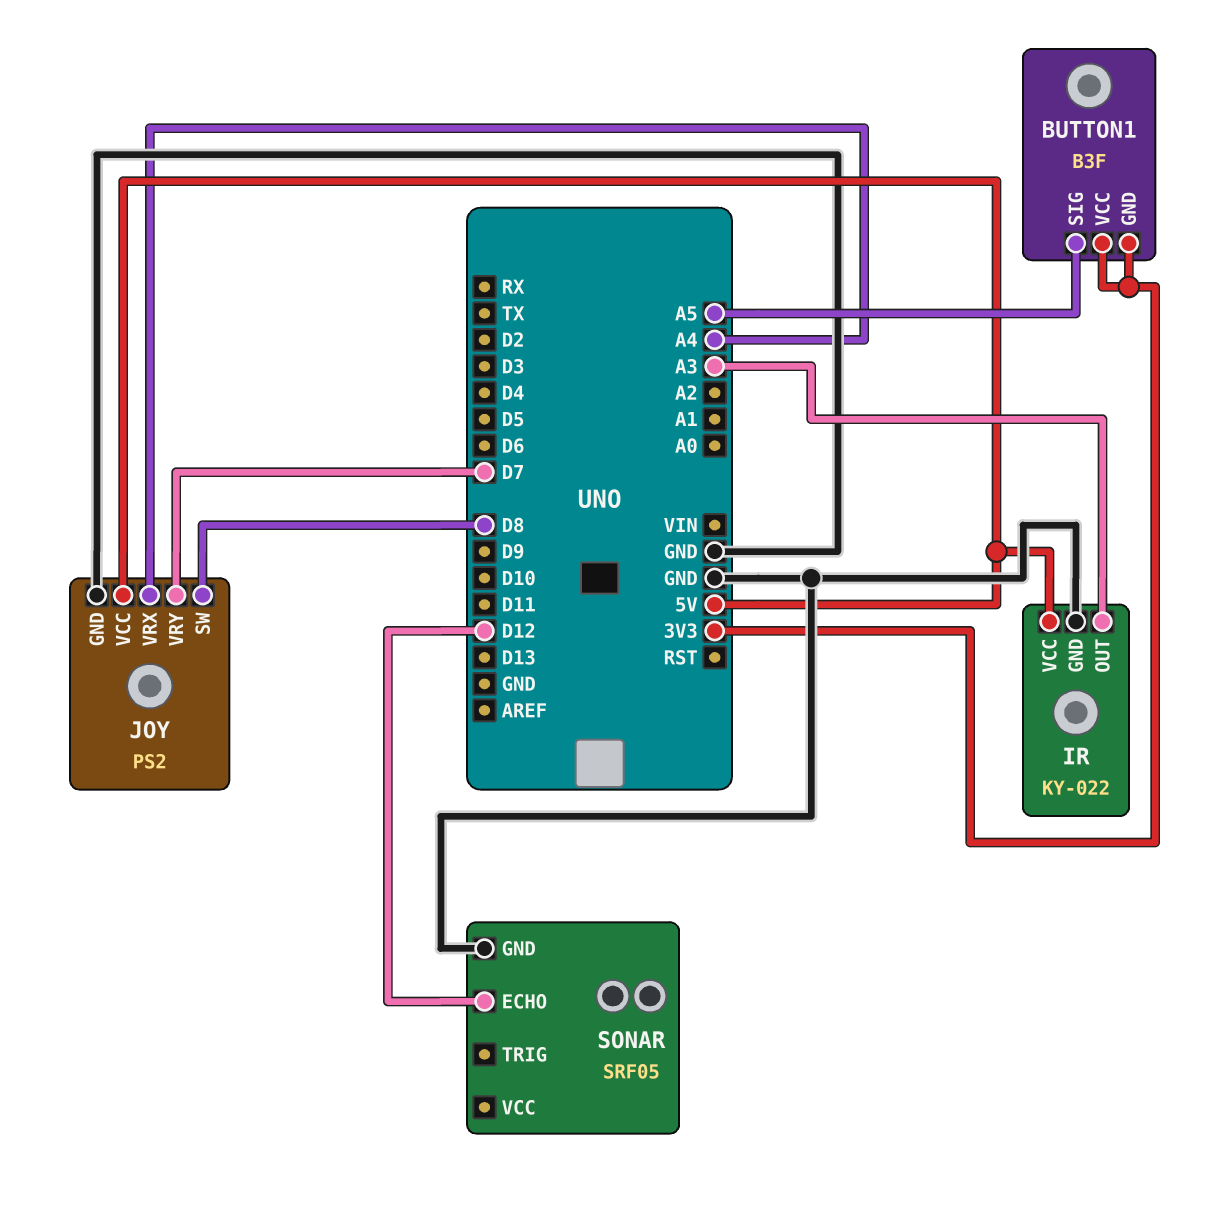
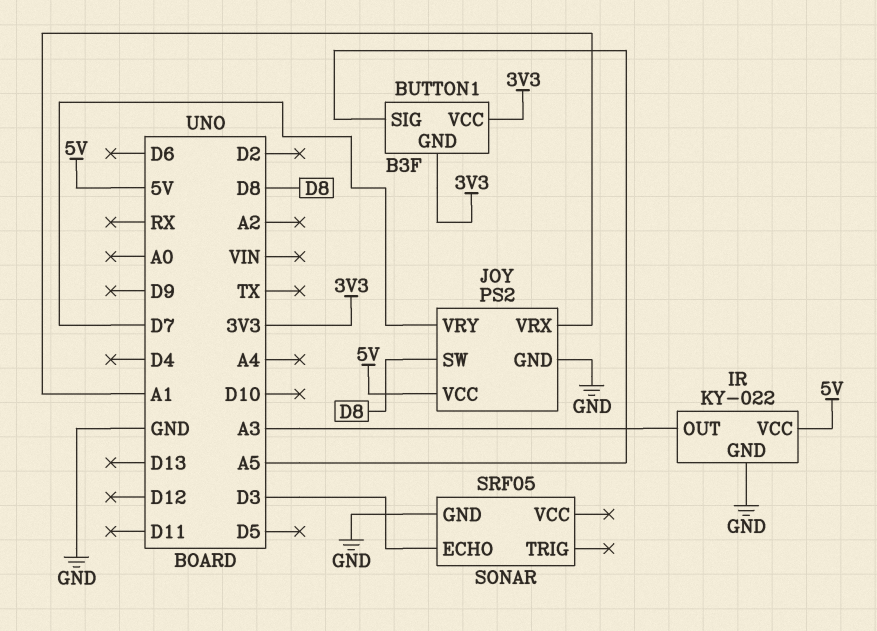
JOY pin VRX: A4 -> A1
SONAR pin ECHO: D12 -> D3

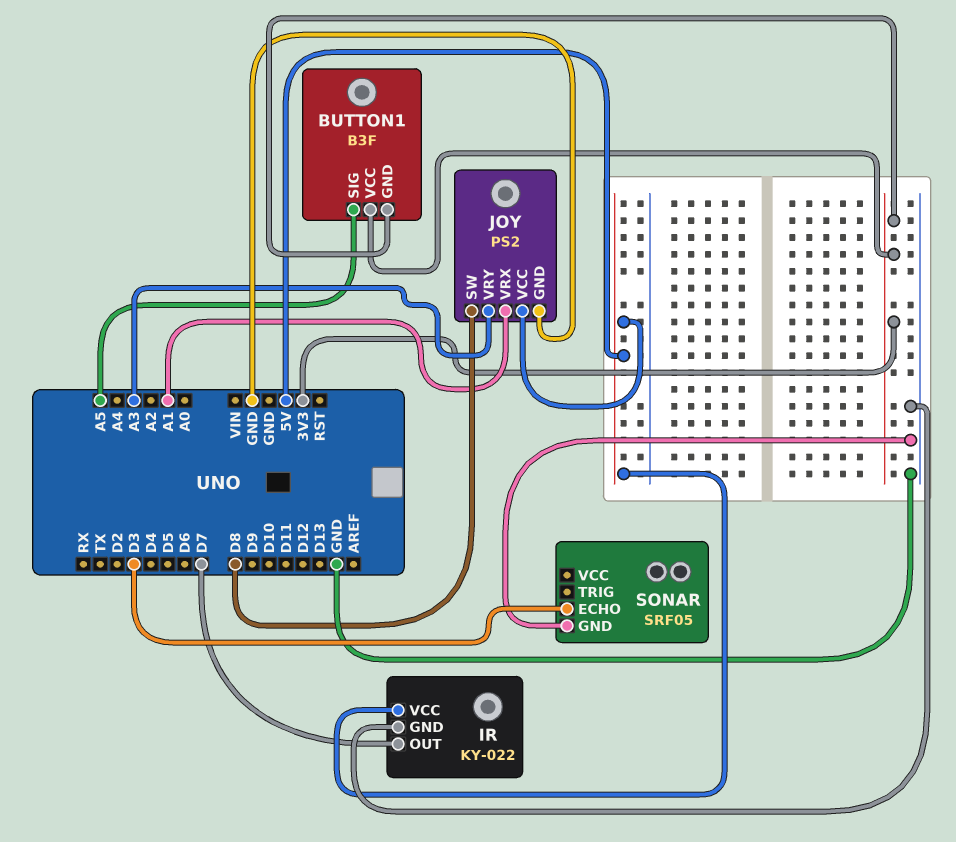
IR pin OUT: A3 -> D7
JOY pin VRY: D7 -> A3

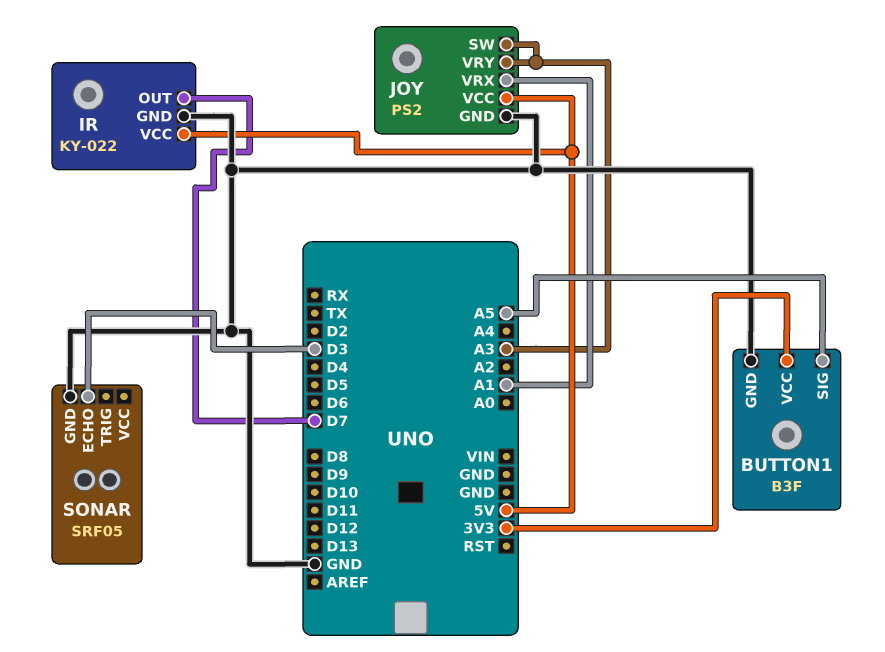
BUTTON1 pin GND: 3V3 -> GND
JOY pin SW: D8 -> A3

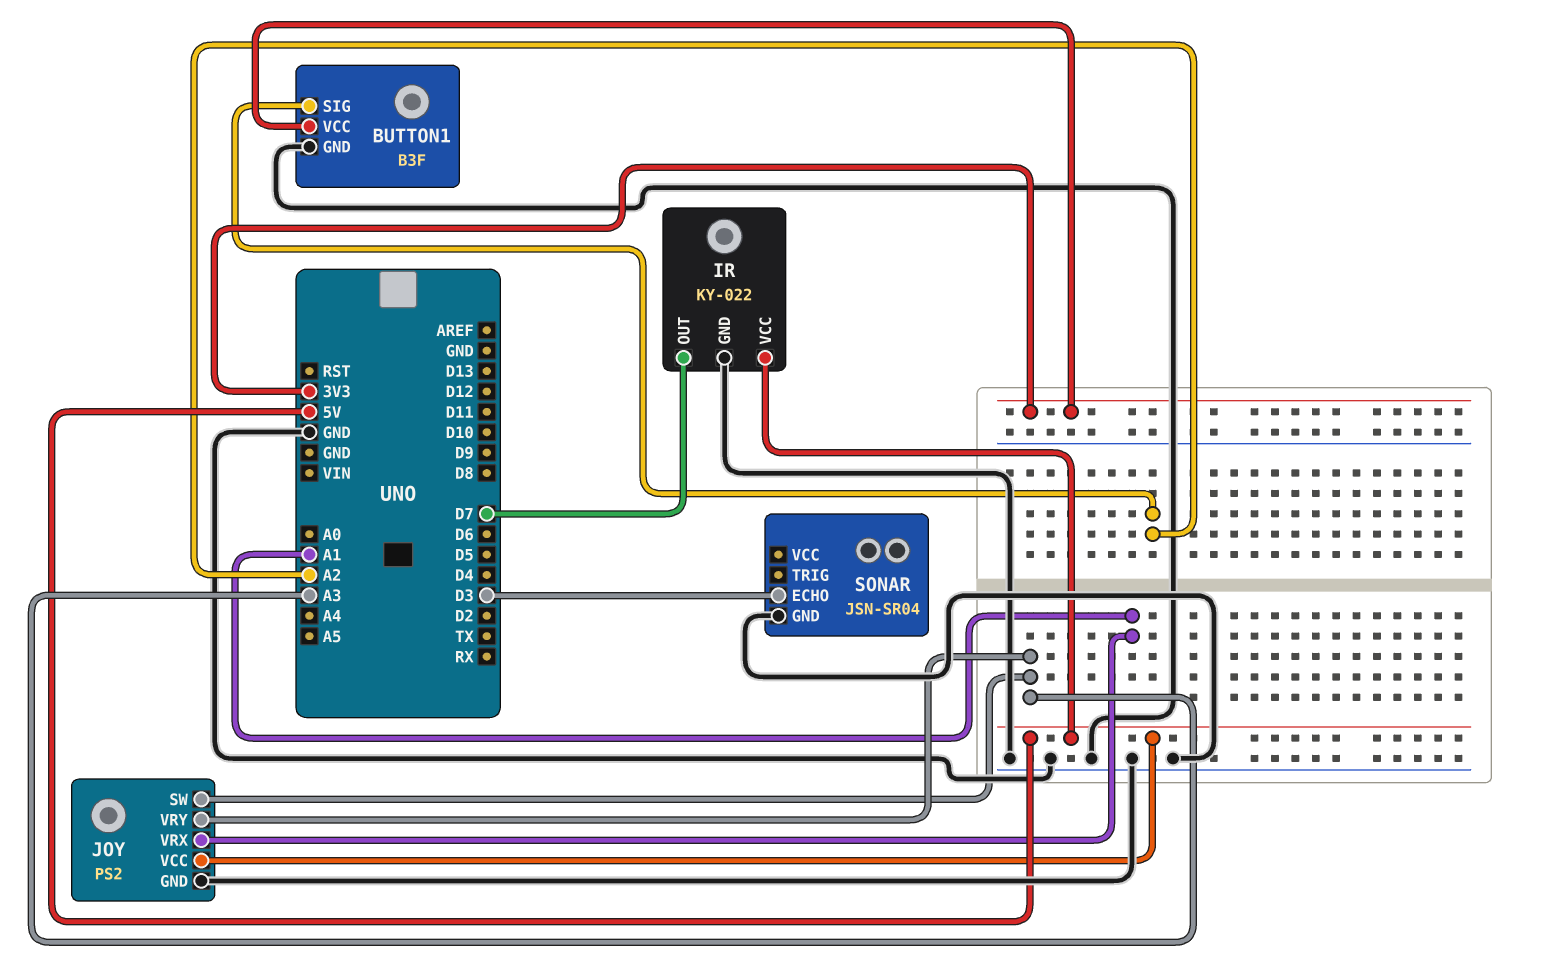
BUTTON1 pin SIG: A5 -> A2
SONAR: SRF05 -> JSN-SR04

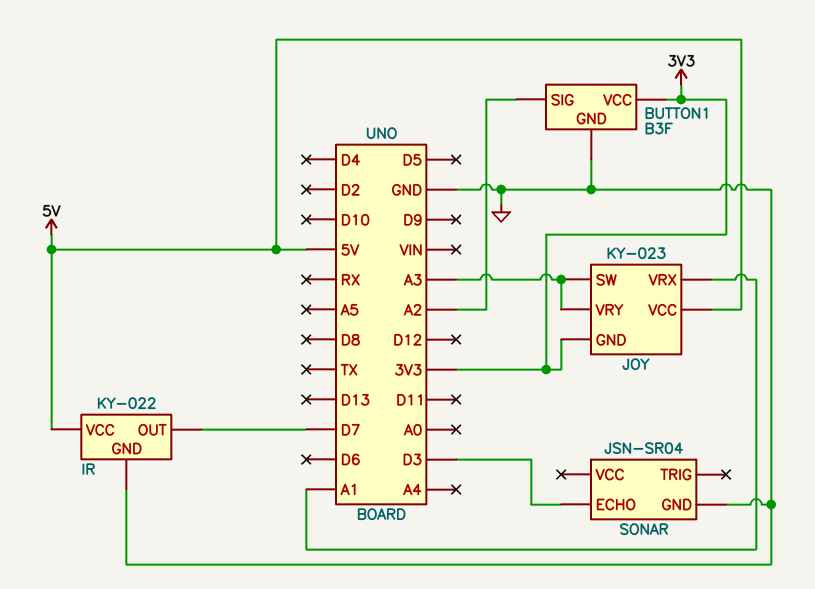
JOY: PS2 -> KY-023
JOY pin GND: GND -> 3V3

